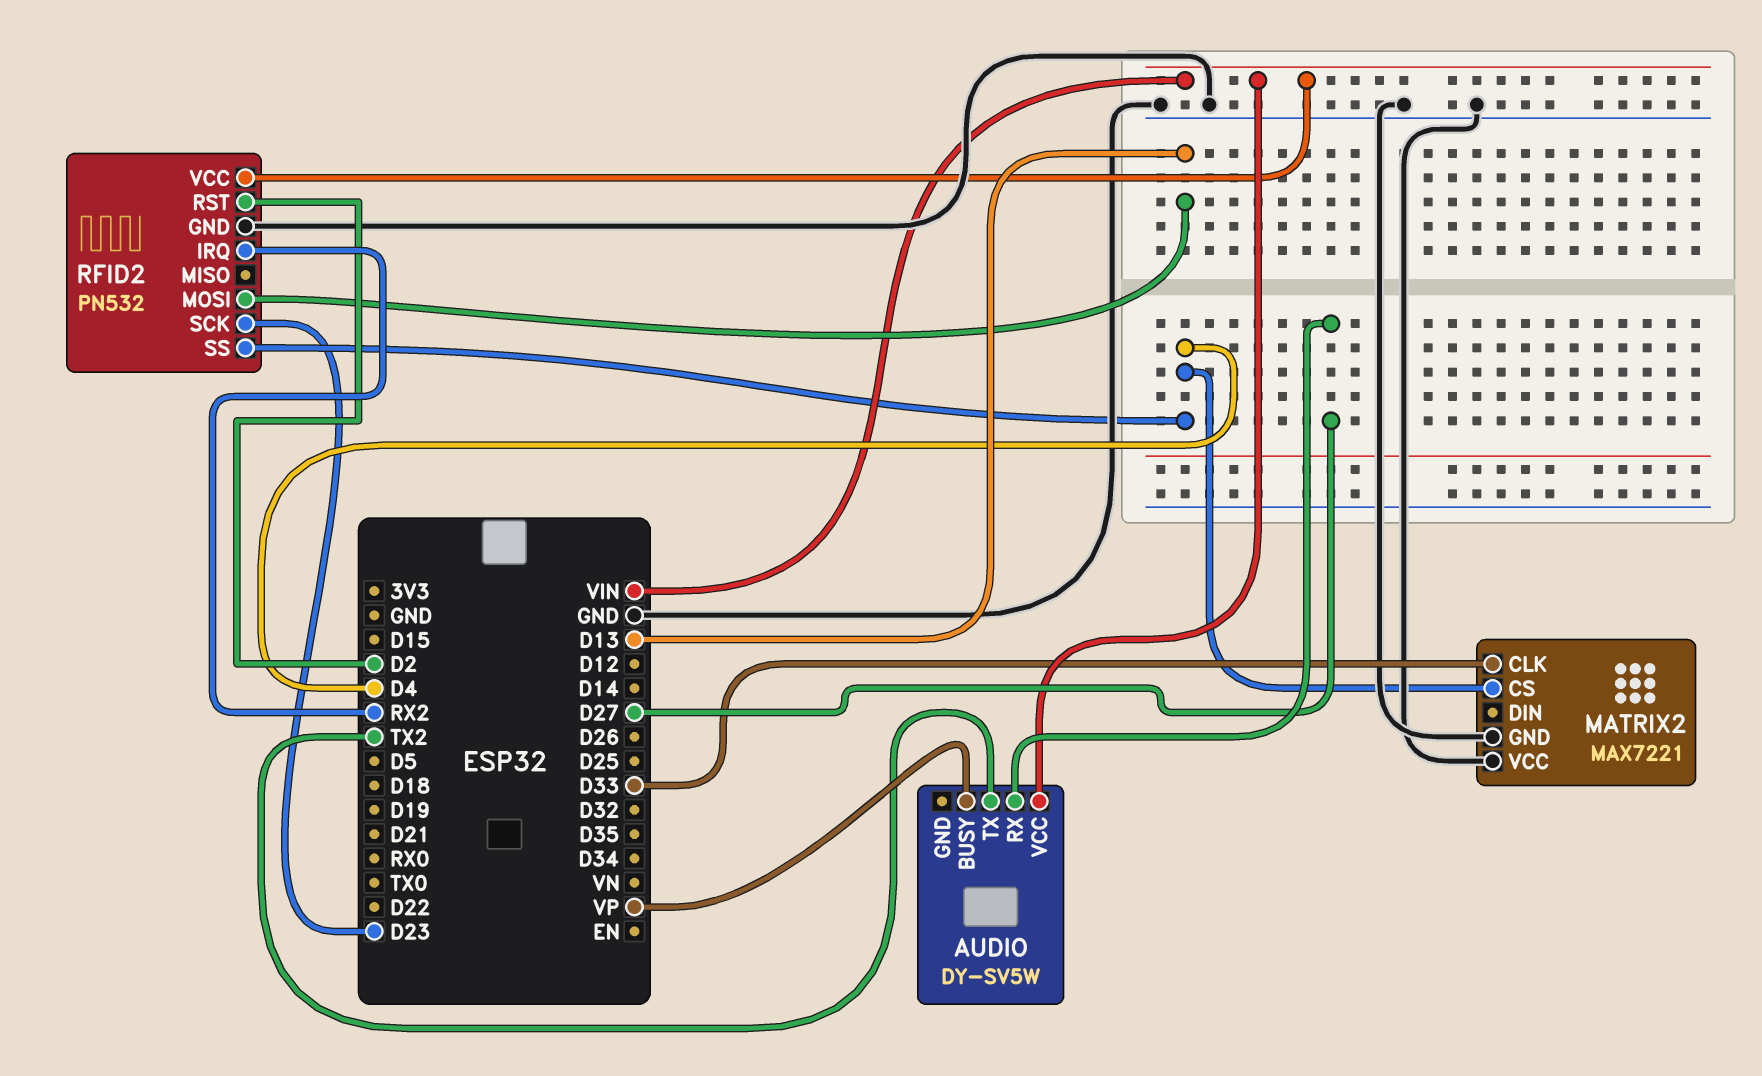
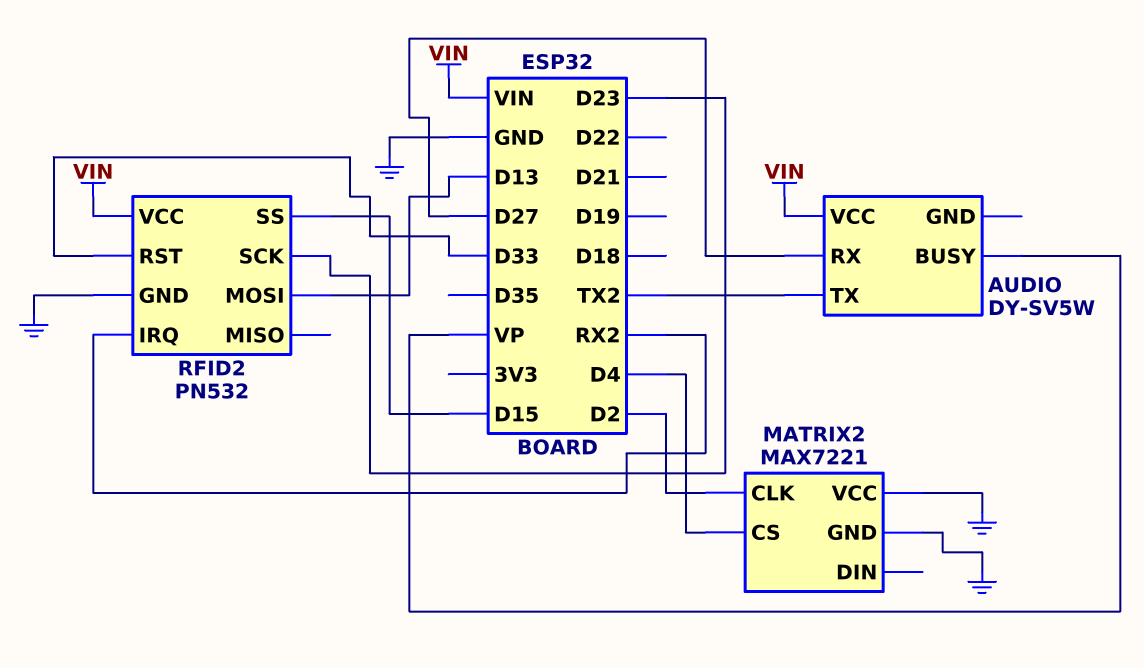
MATRIX2 pin CLK: D33 -> D2
RFID2 pin RST: D2 -> D33
RFID2 pin SS: D4 -> D15

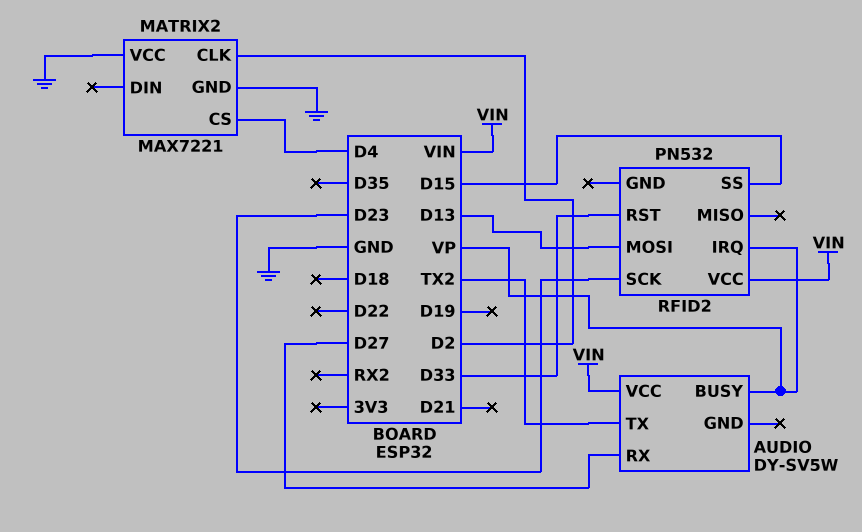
RFID2 pin GND: GND -> none
RFID2 pin IRQ: RX2 -> VP

